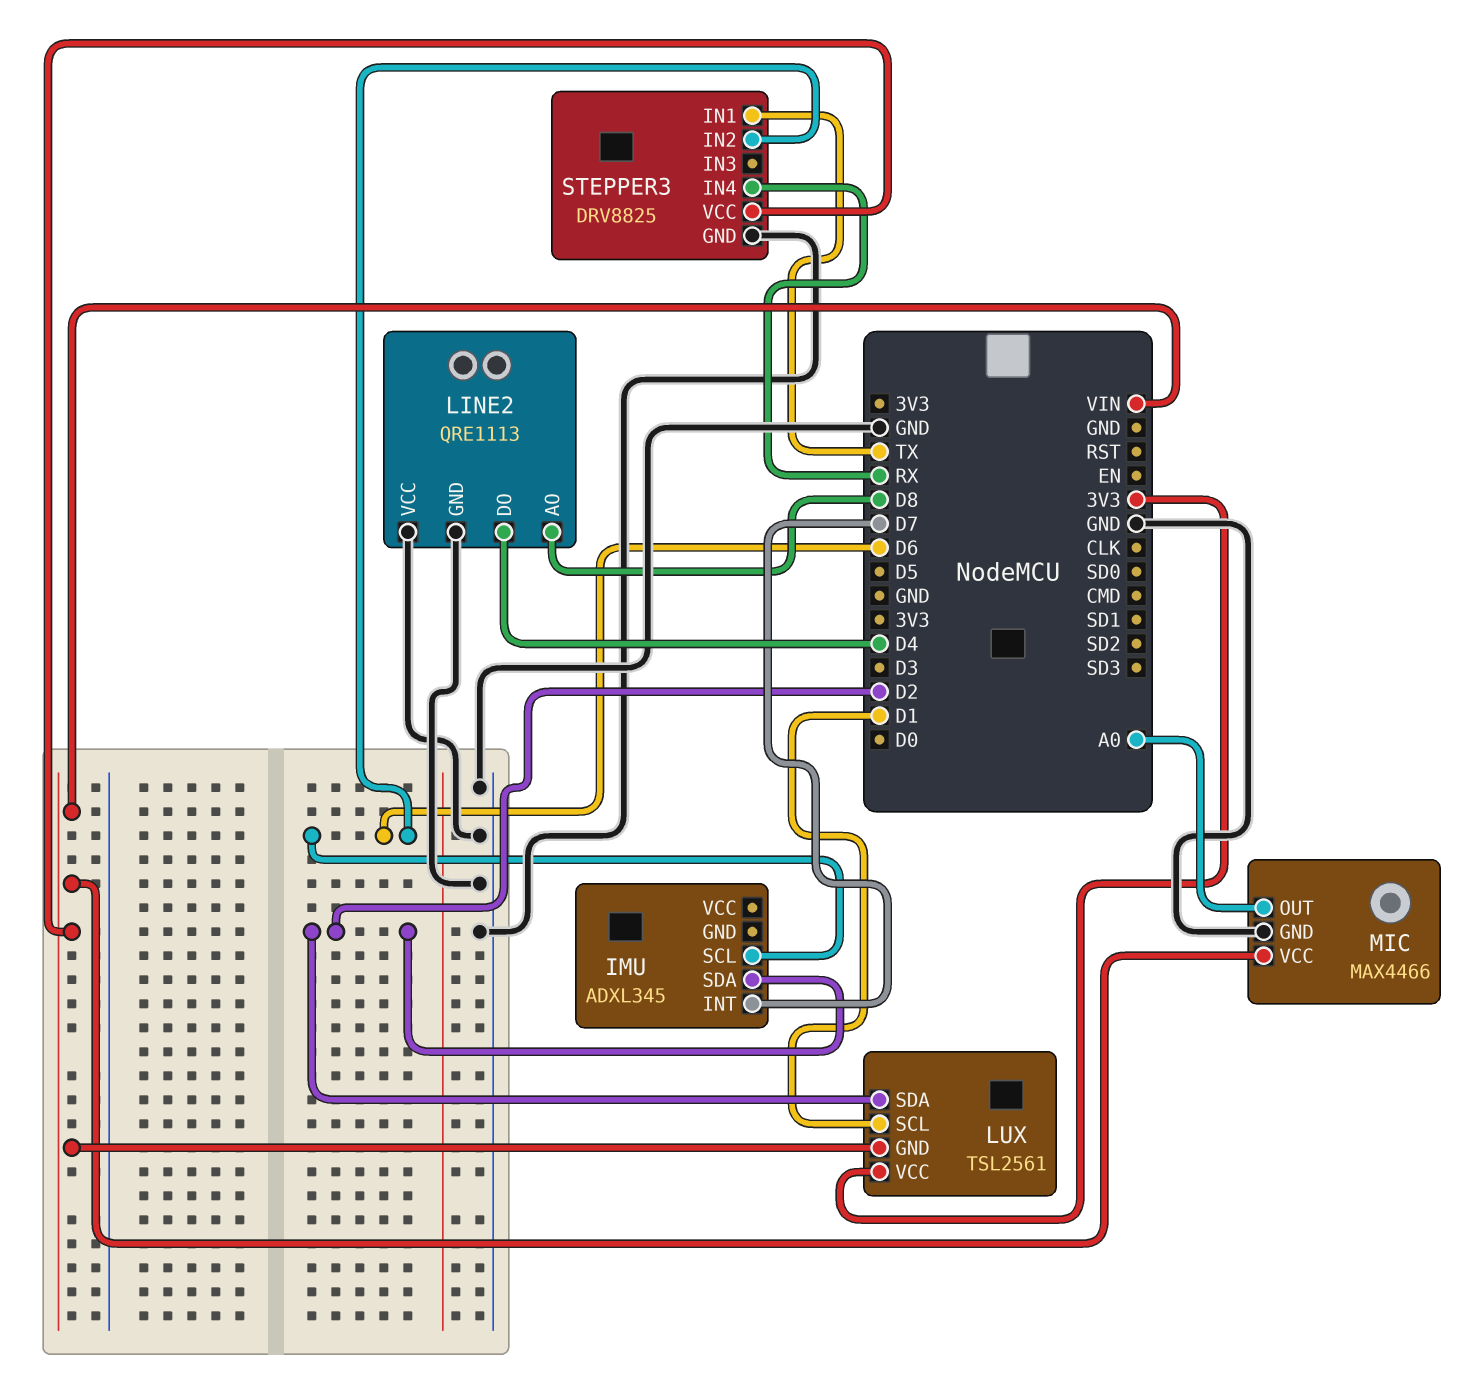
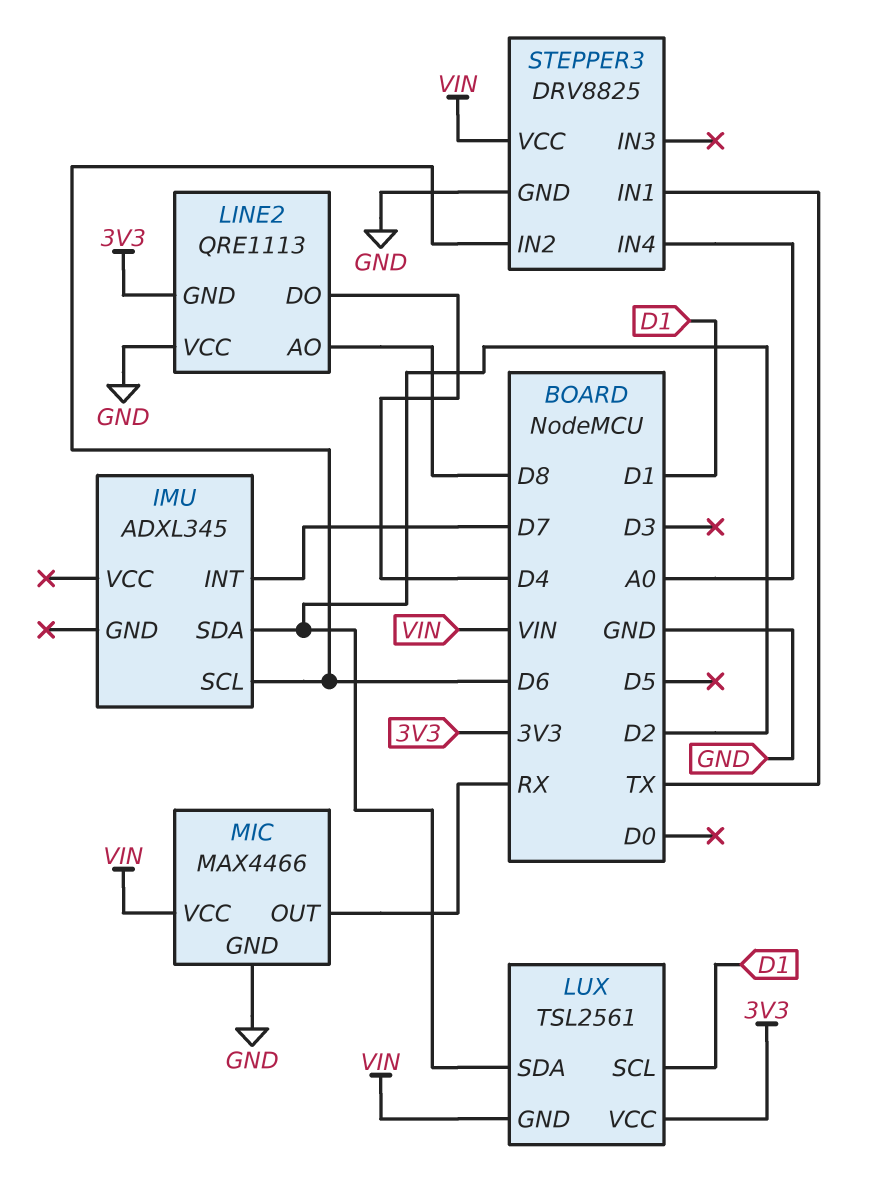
LINE2 pin GND: GND -> 3V3
MIC pin OUT: A0 -> RX
STEPPER3 pin IN4: RX -> A0

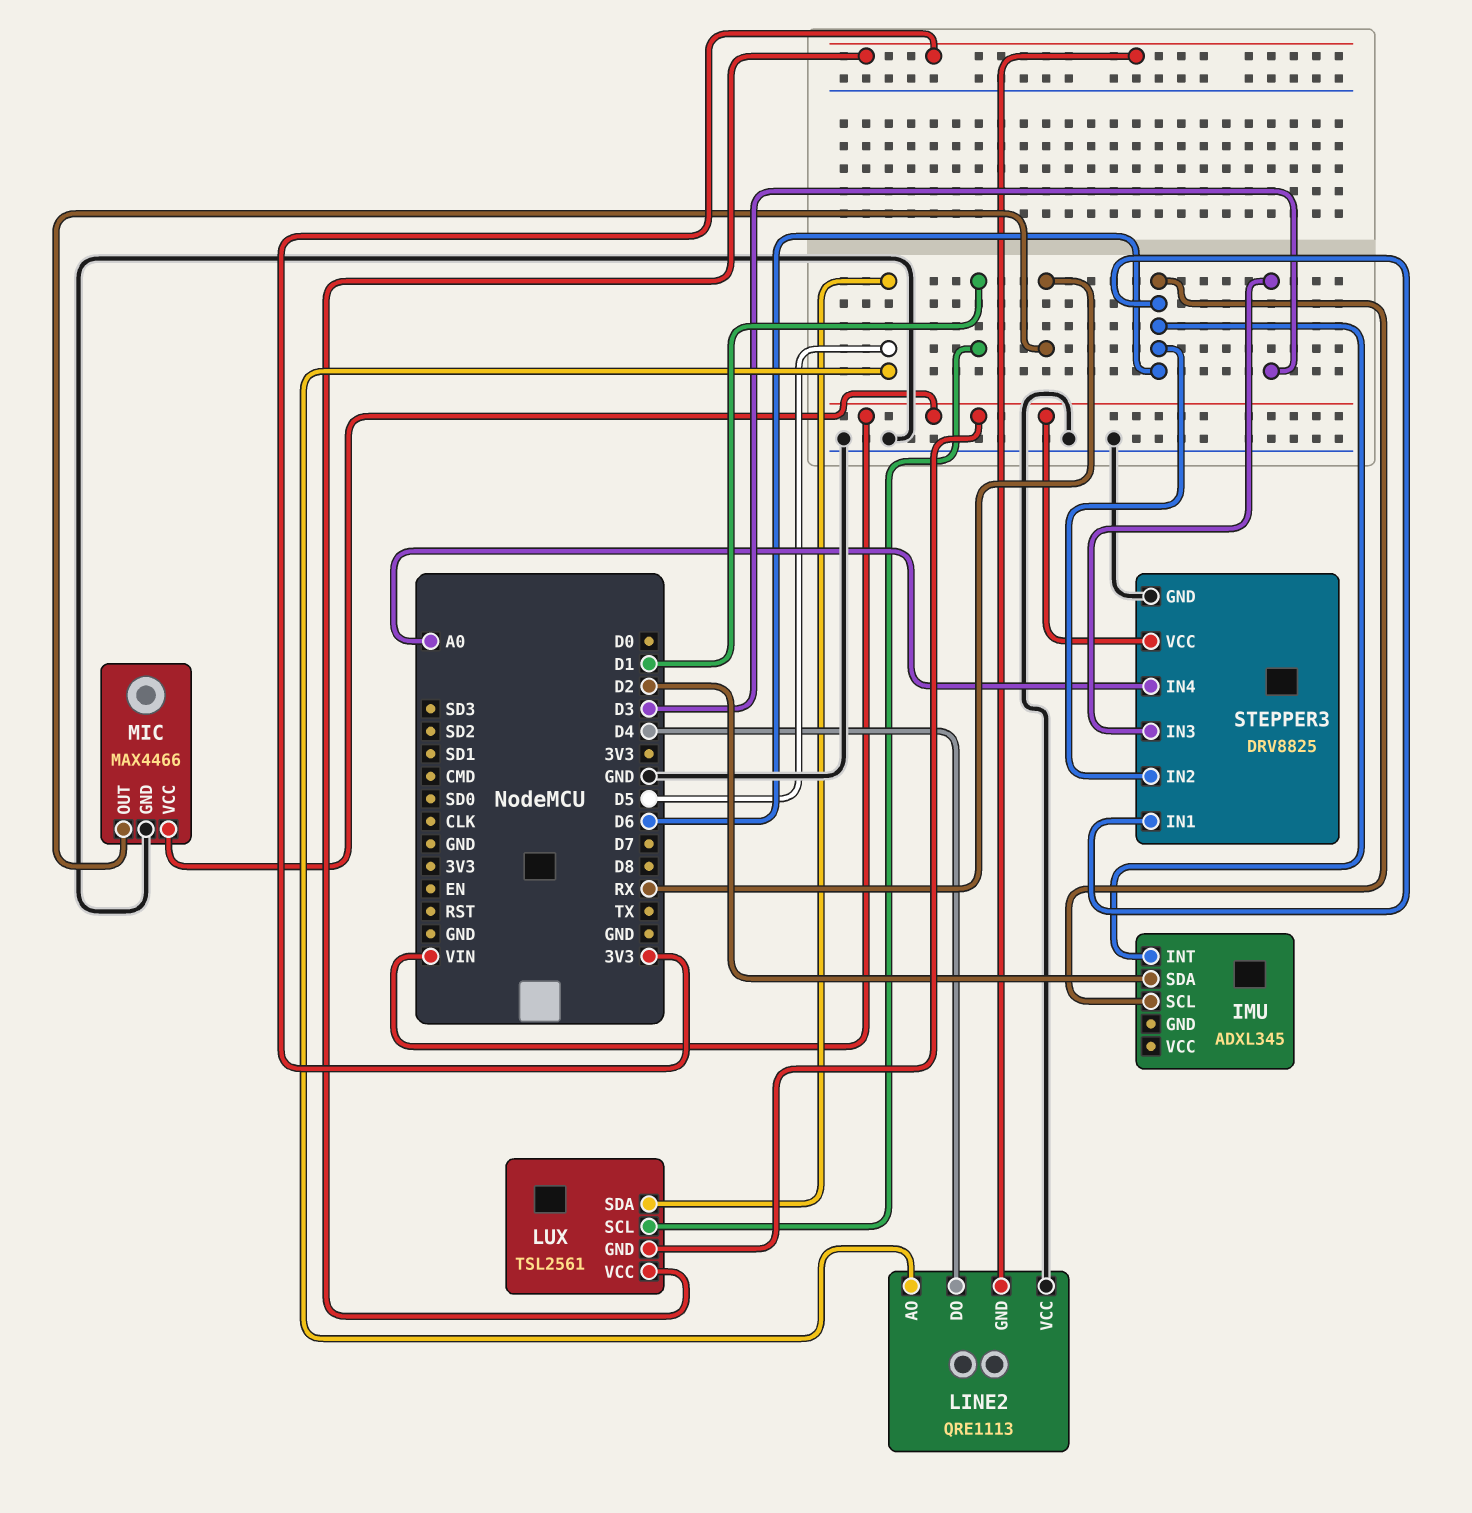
IMU pin INT: D7 -> D6
LINE2 pin AO: D8 -> D5
LUX pin SDA: D2 -> D5
STEPPER3 pin IN1: TX -> D6
STEPPER3 pin IN3: none -> D3

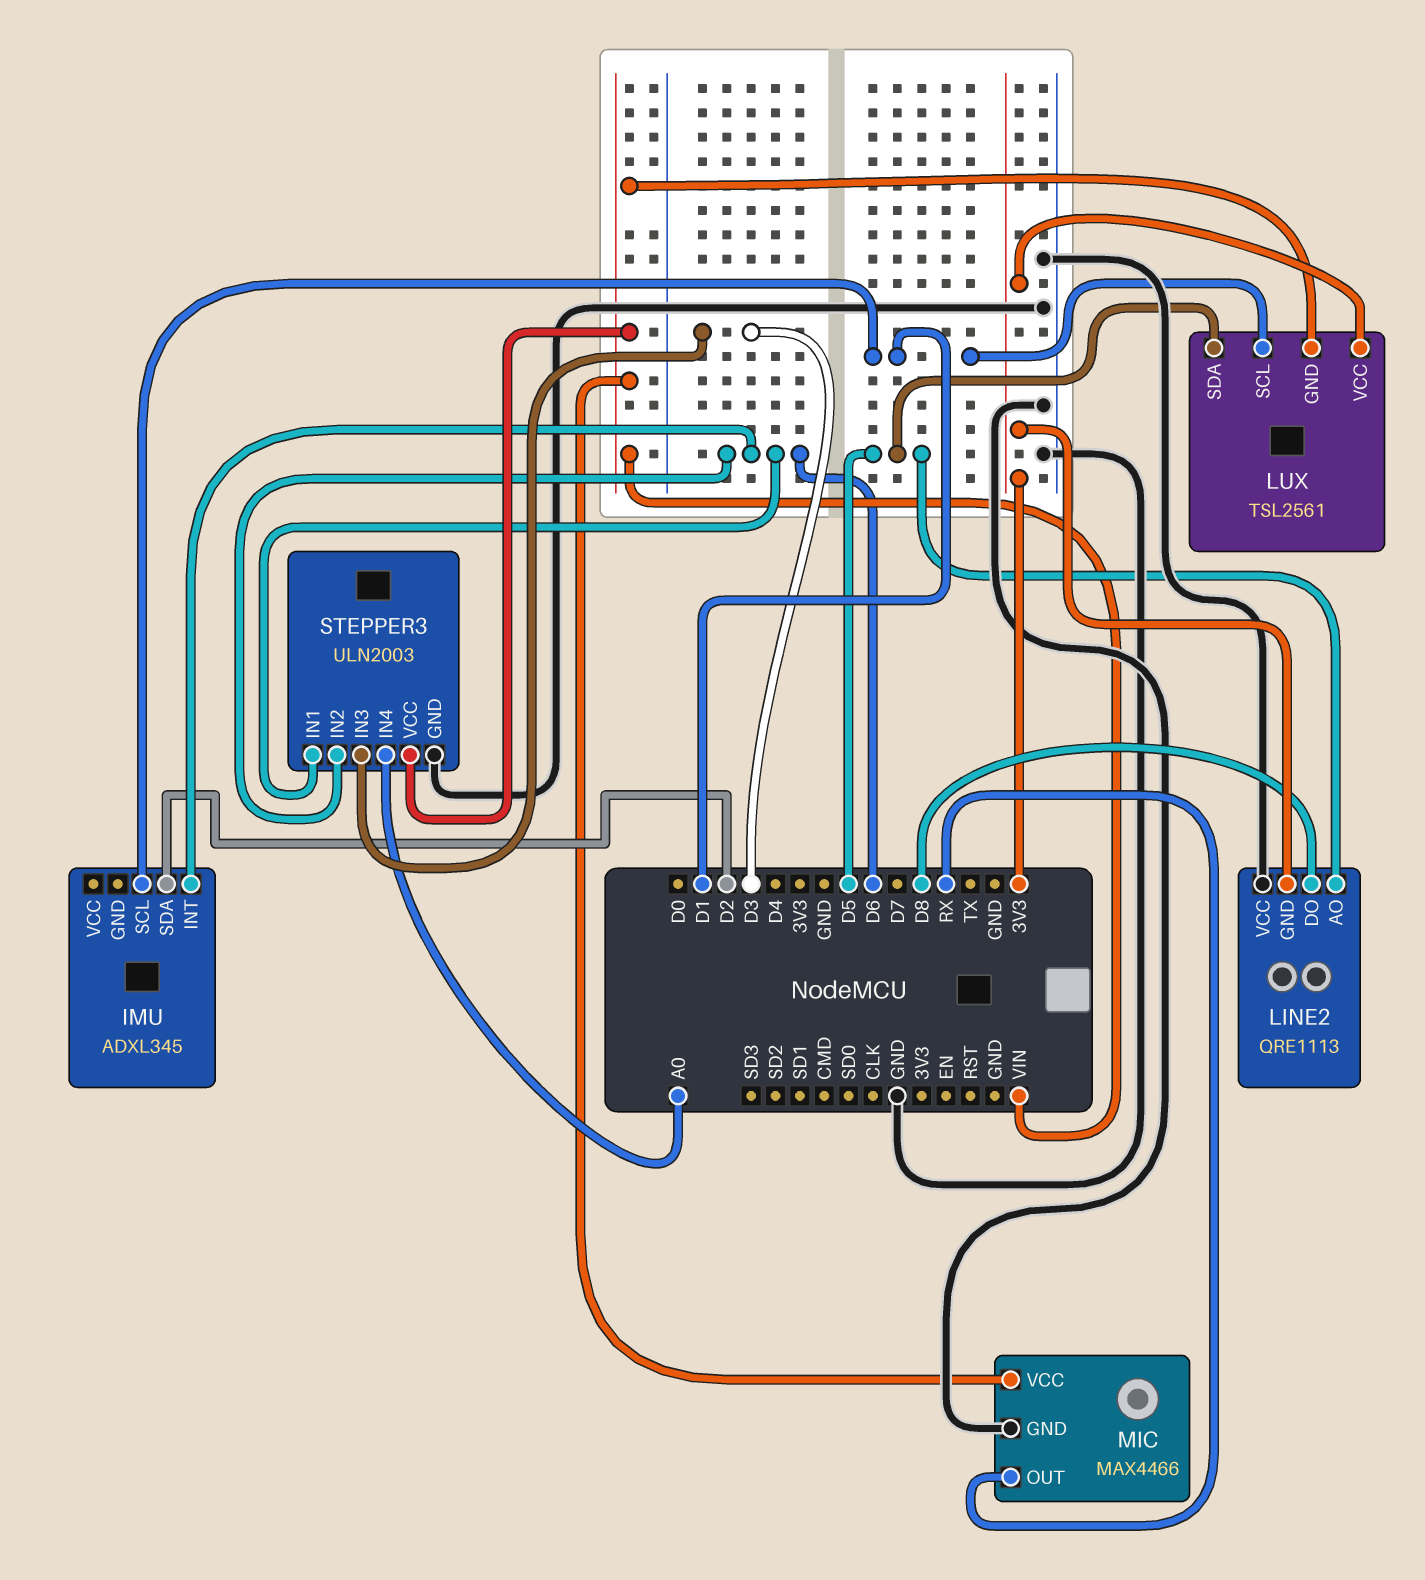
IMU pin SCL: D6 -> D1
LINE2 pin DO: D4 -> D8
STEPPER3: DRV8825 -> ULN2003

